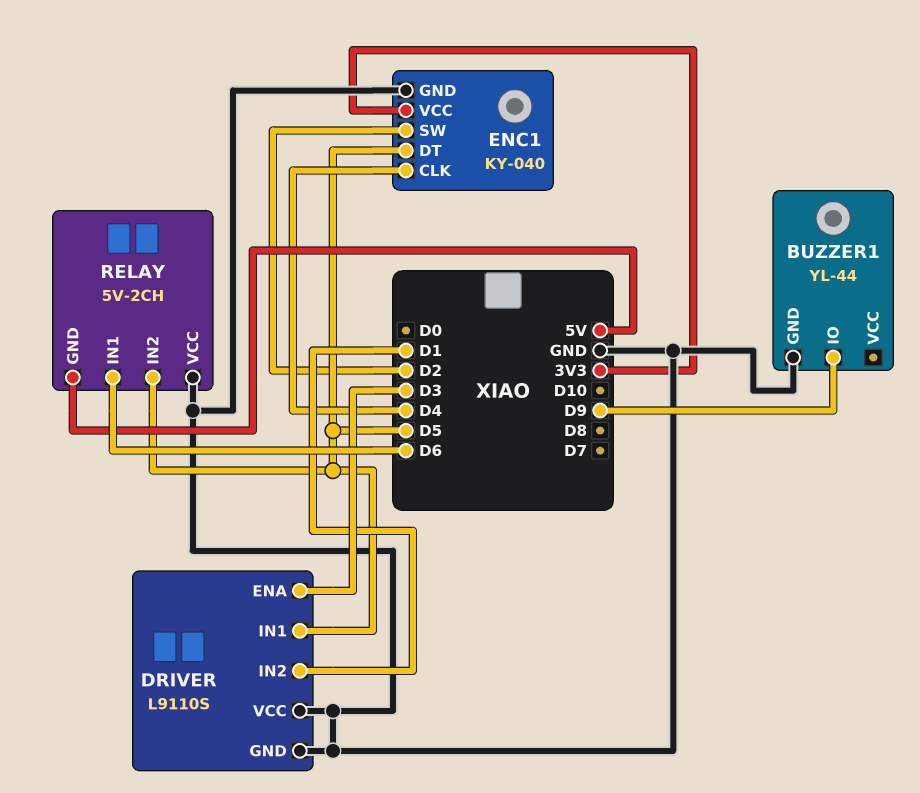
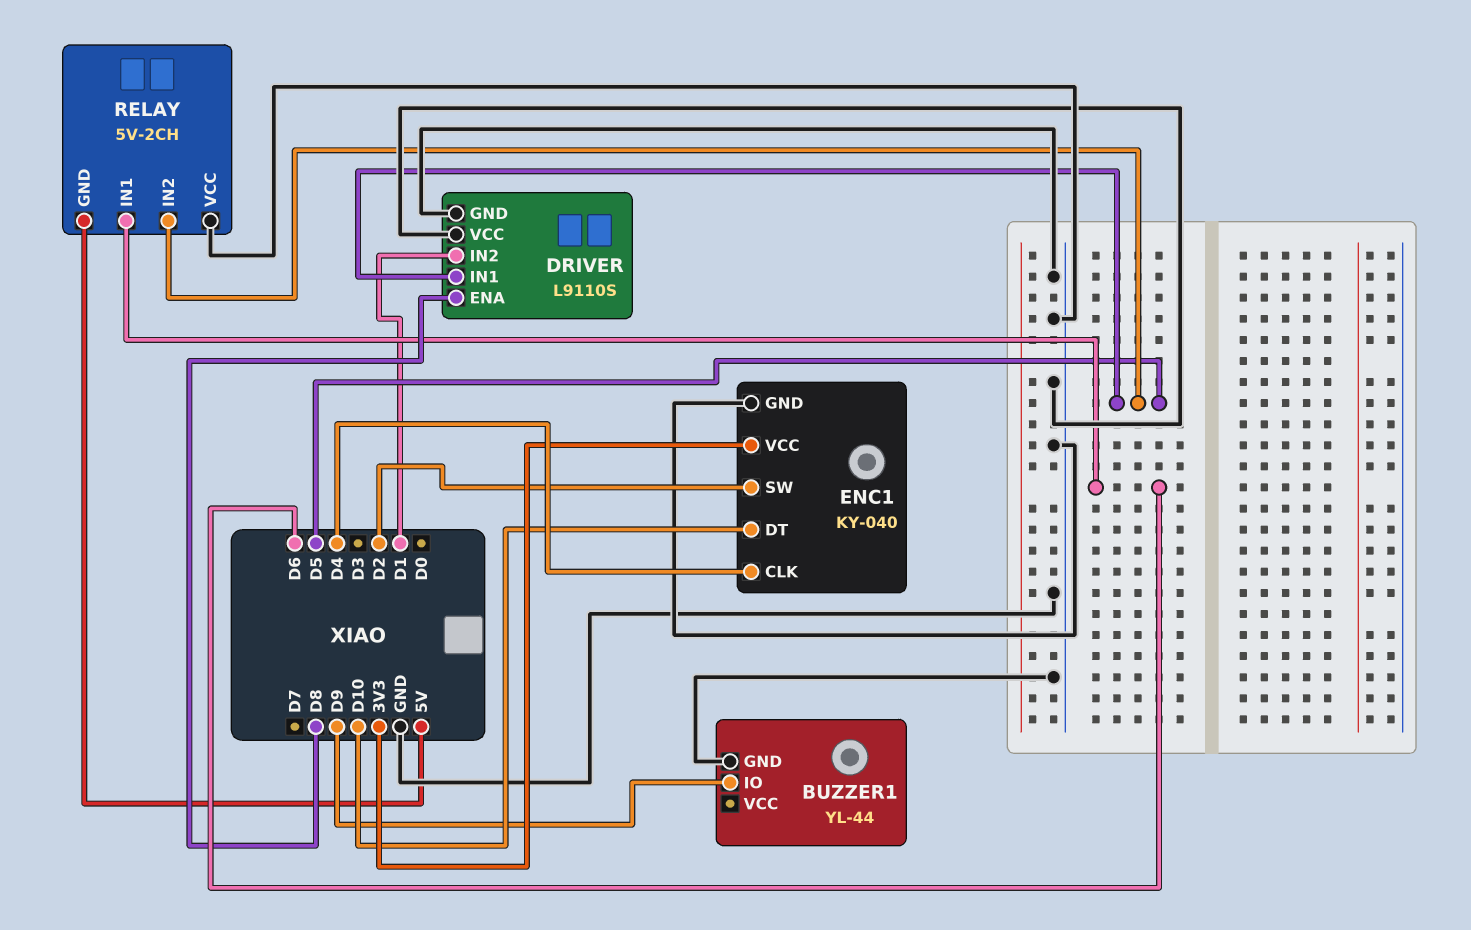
DRIVER pin ENA: D3 -> D8
ENC1 pin DT: D5 -> D10

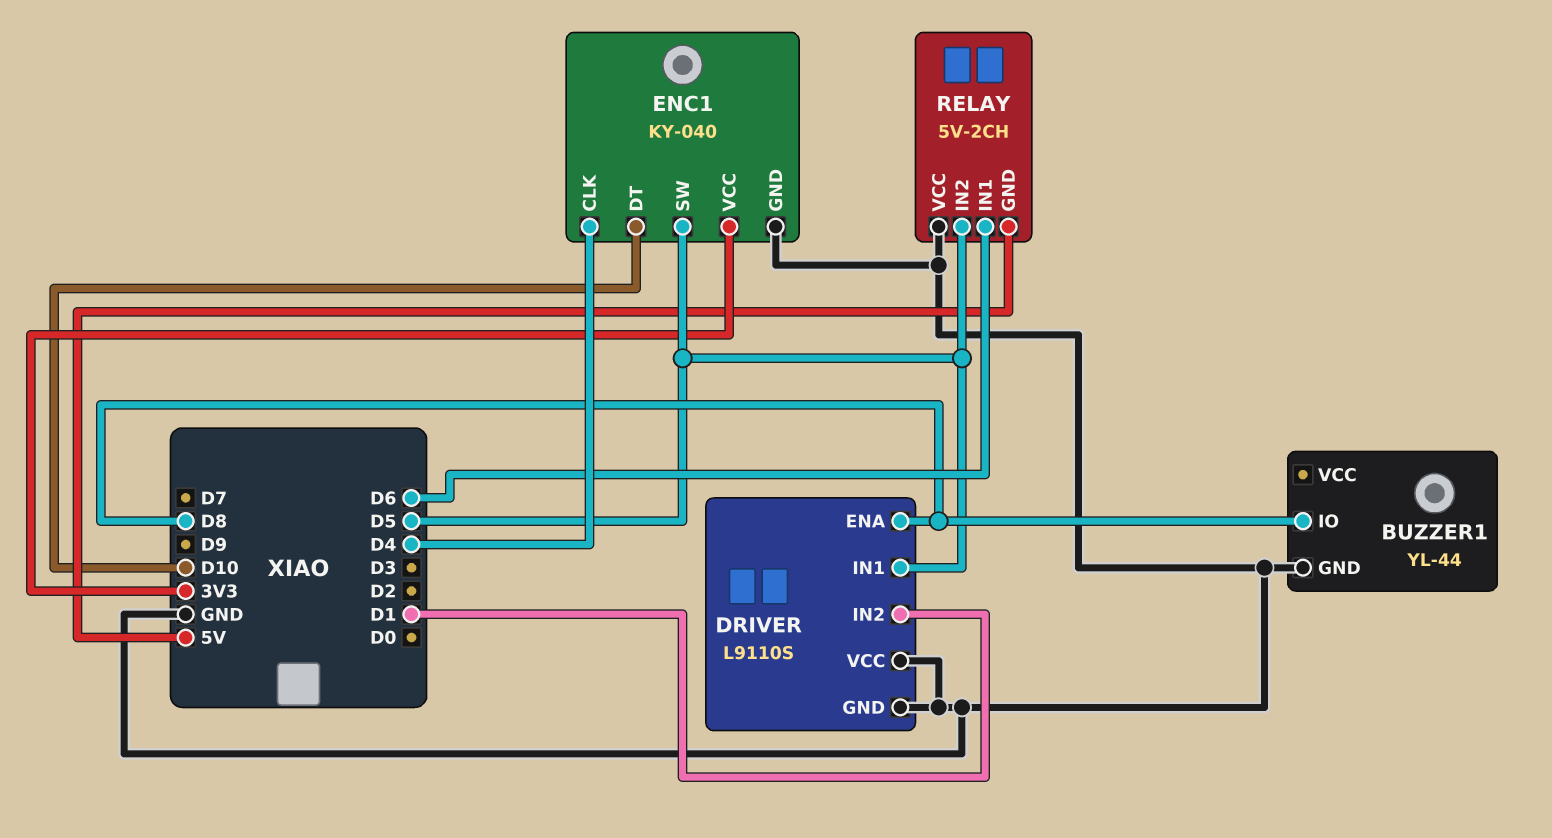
BUZZER1 pin IO: D9 -> D8
ENC1 pin SW: D2 -> D5

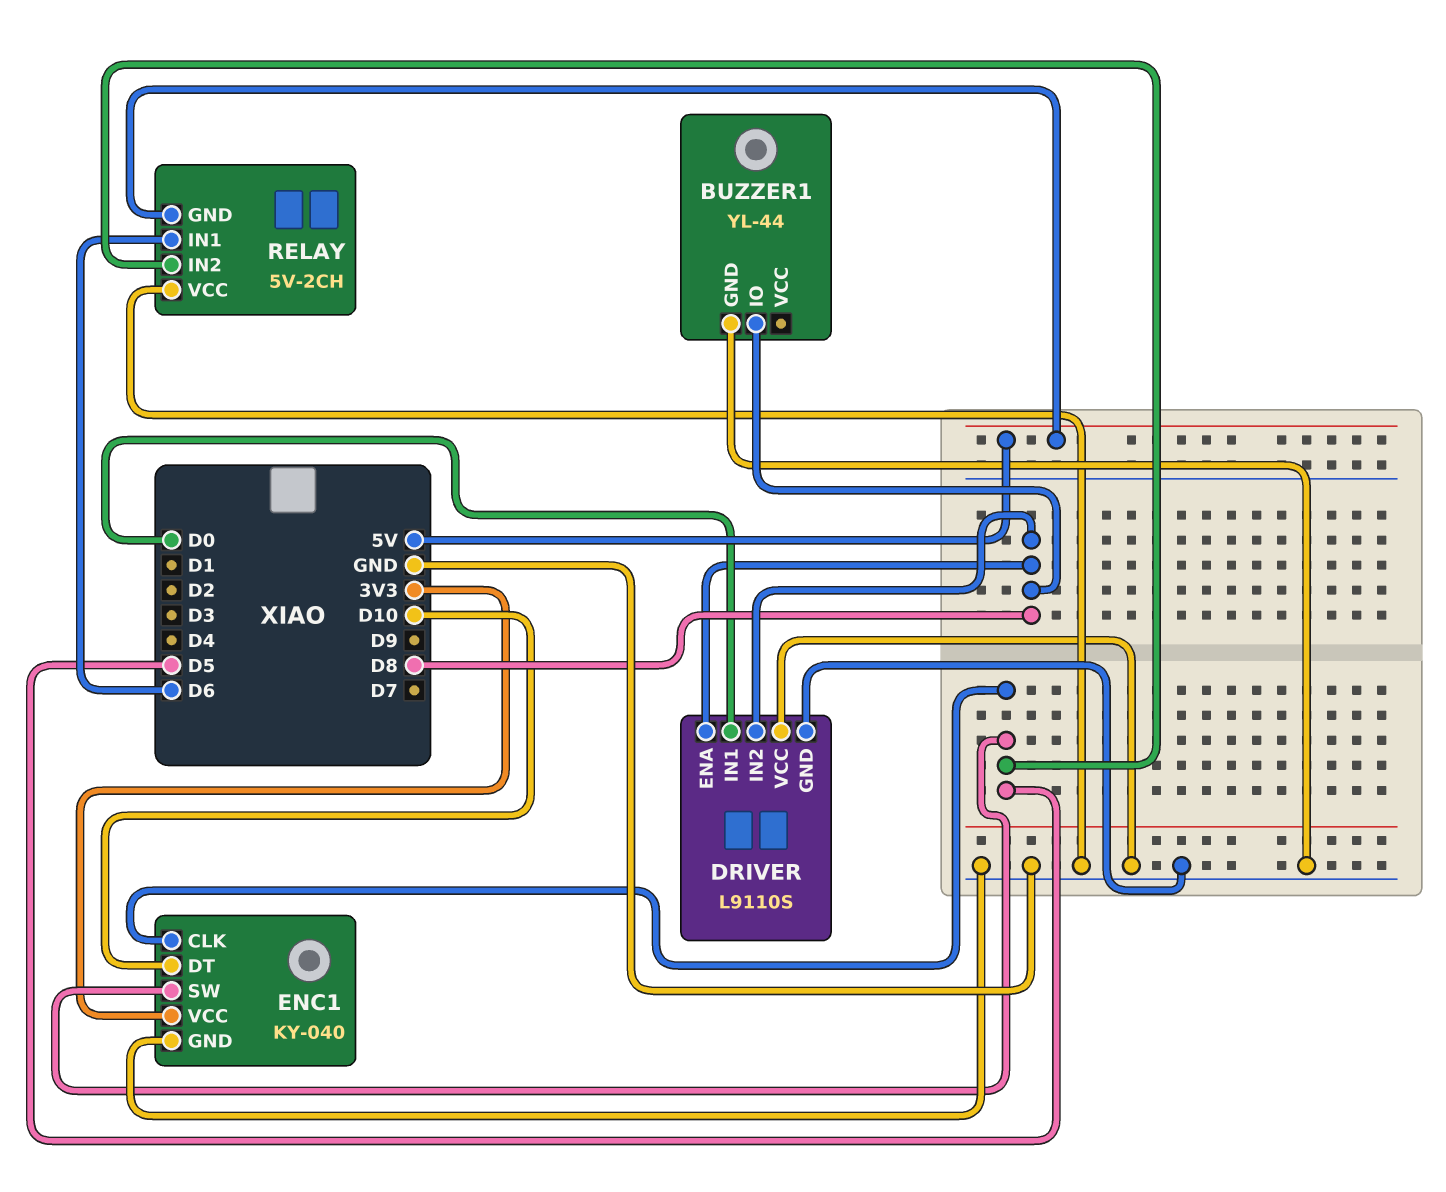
DRIVER pin IN1: D5 -> D0
DRIVER pin IN2: D1 -> D8
ENC1 pin CLK: D4 -> D5

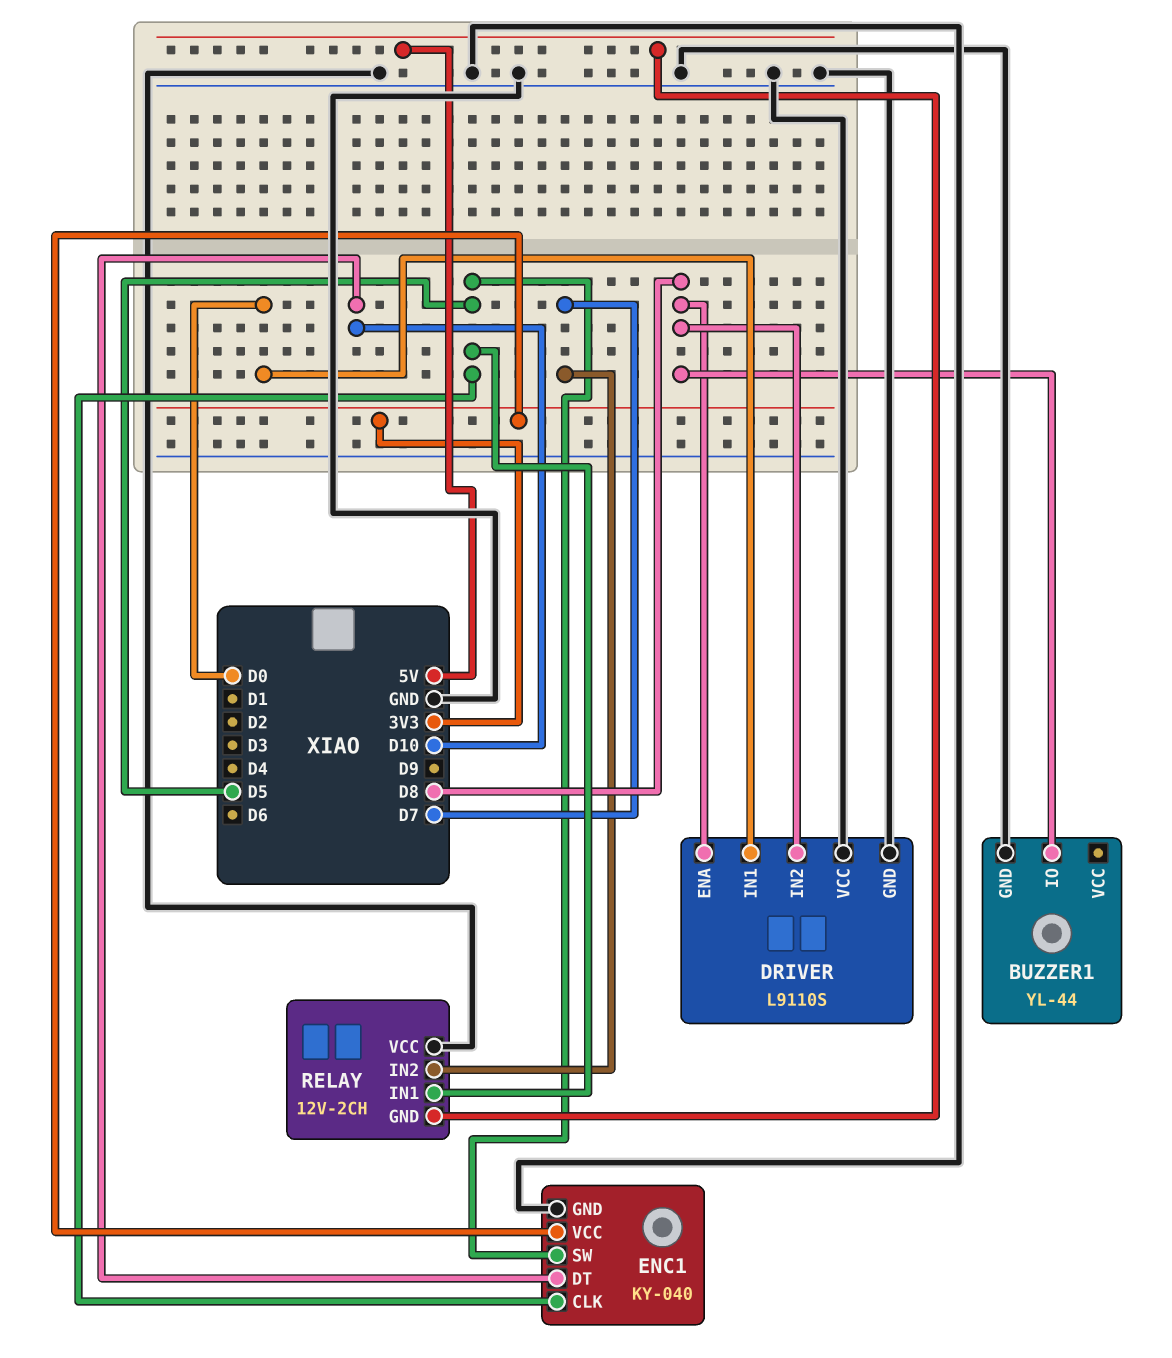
RELAY: 5V-2CH -> 12V-2CH
RELAY pin IN1: D6 -> D5
RELAY pin IN2: D5 -> D7

